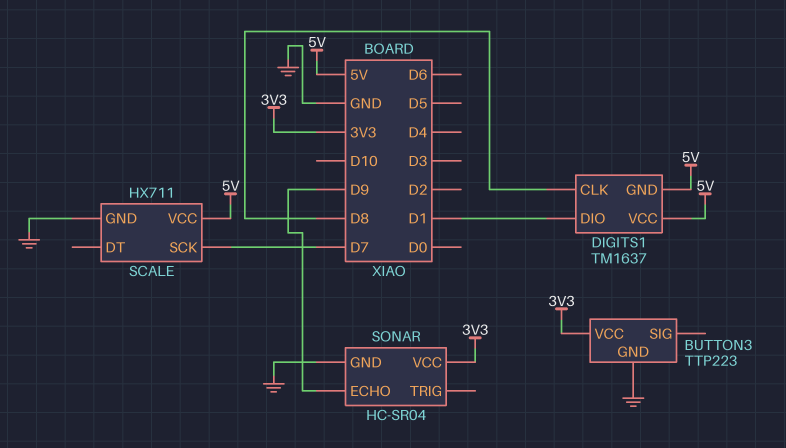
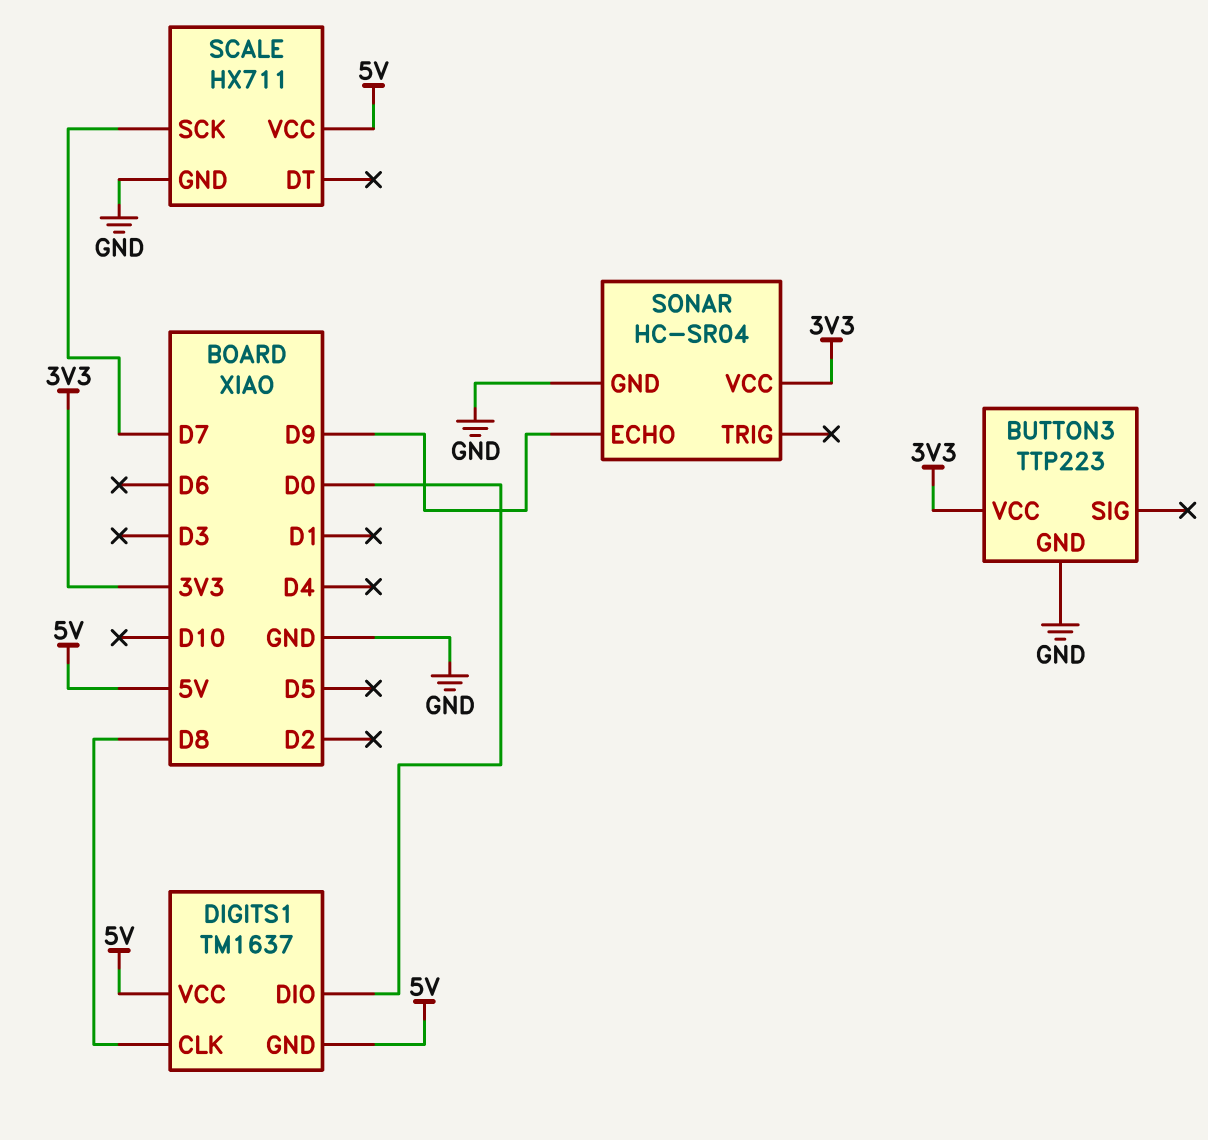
DIGITS1 pin DIO: D1 -> D0

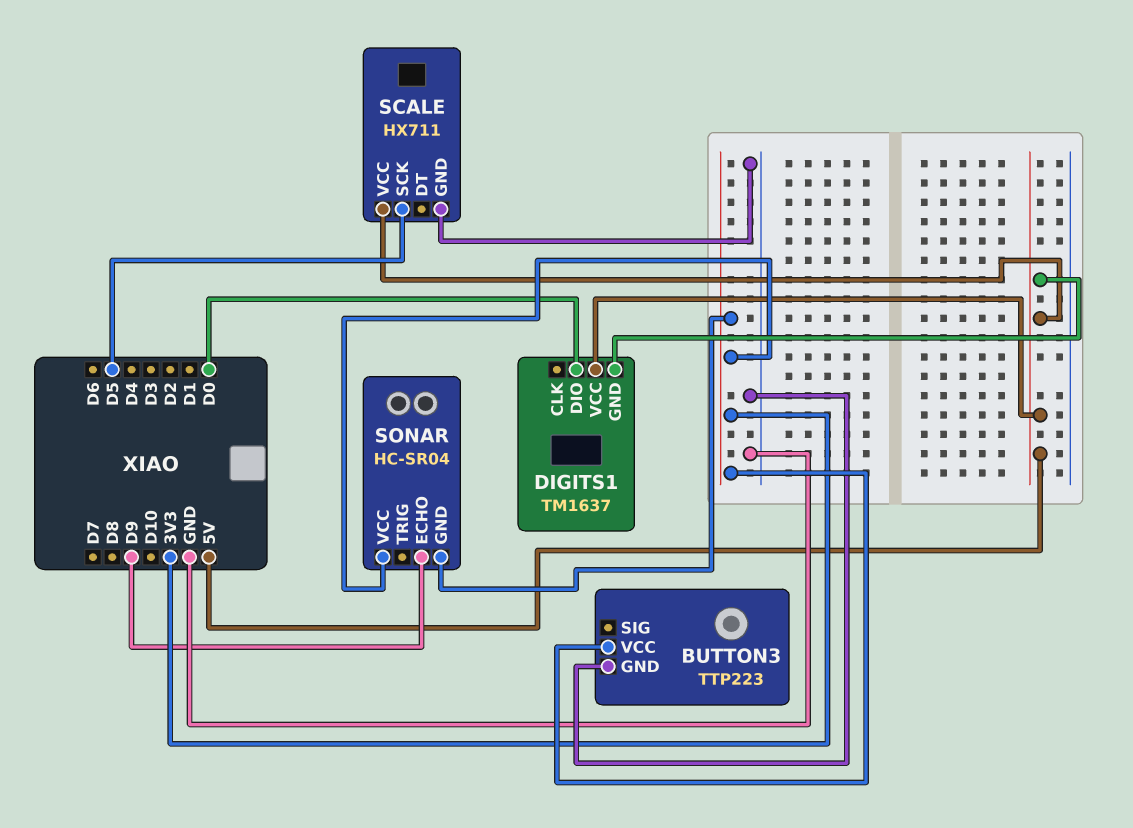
DIGITS1 pin CLK: D8 -> none
SCALE pin SCK: D7 -> D5
SONAR pin GND: GND -> 3V3

